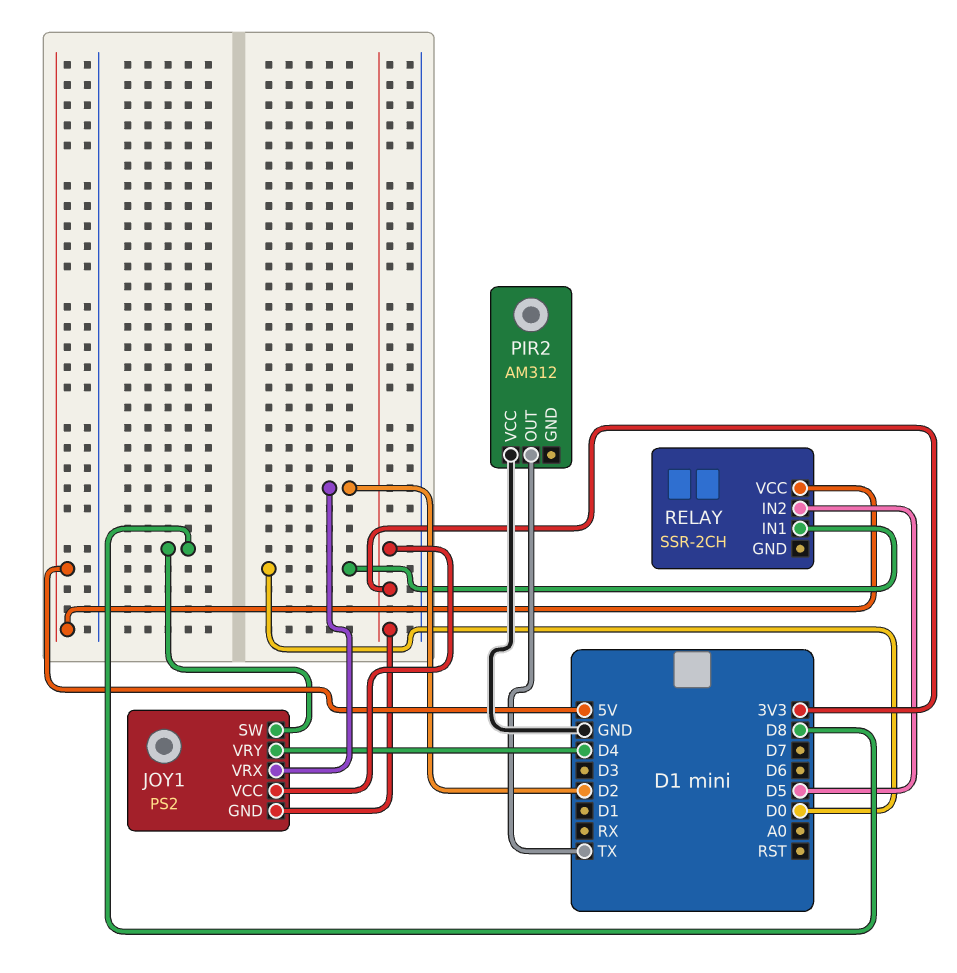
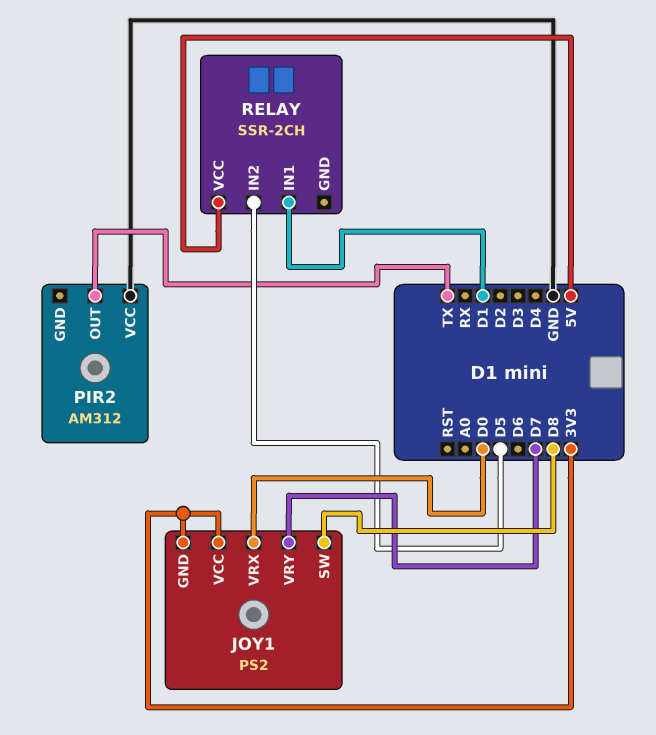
JOY1 pin VRX: D2 -> D0
JOY1 pin VRY: D4 -> D7
RELAY pin IN1: D0 -> D1

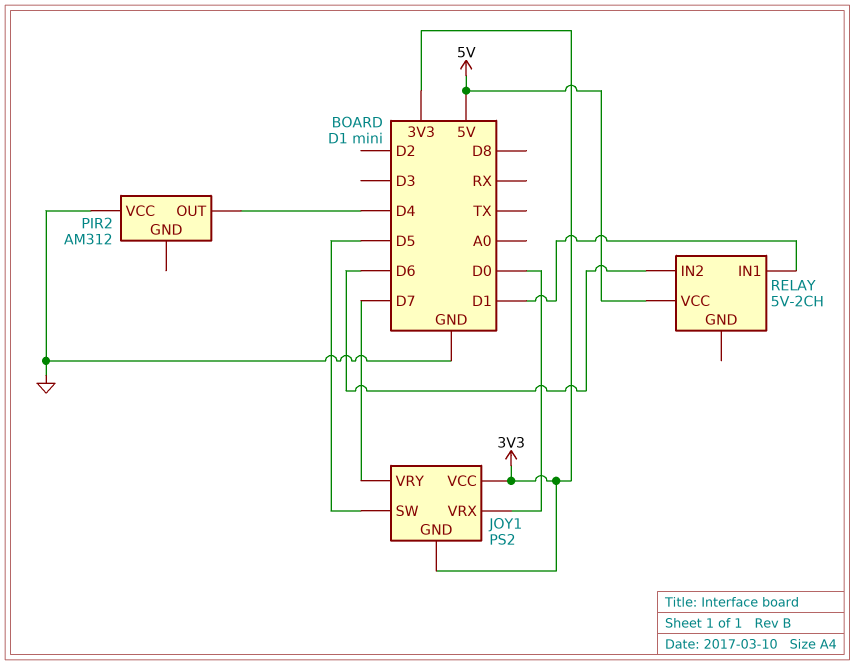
JOY1 pin SW: D8 -> D5
PIR2 pin OUT: TX -> D4
RELAY: SSR-2CH -> 5V-2CH
RELAY pin IN2: D5 -> D6

